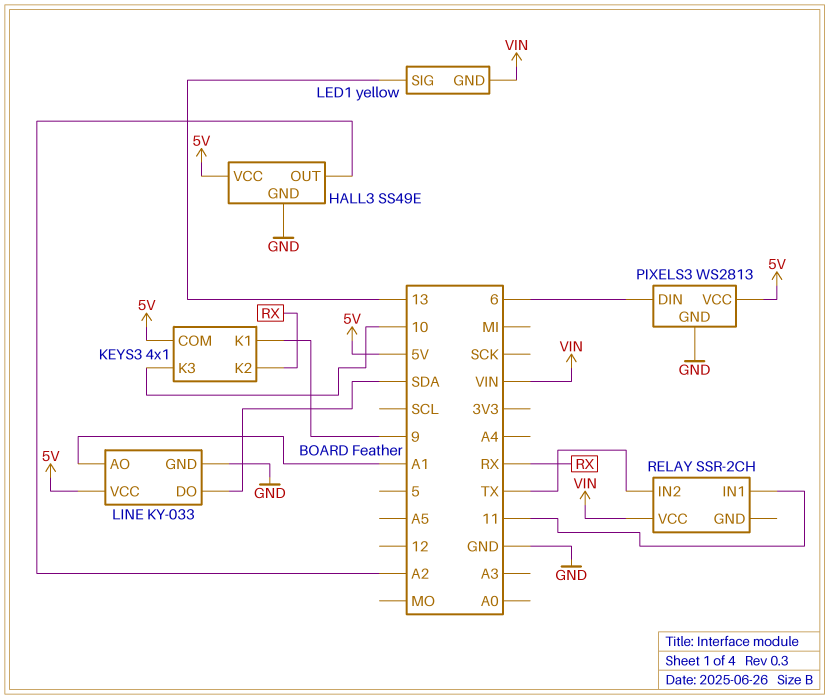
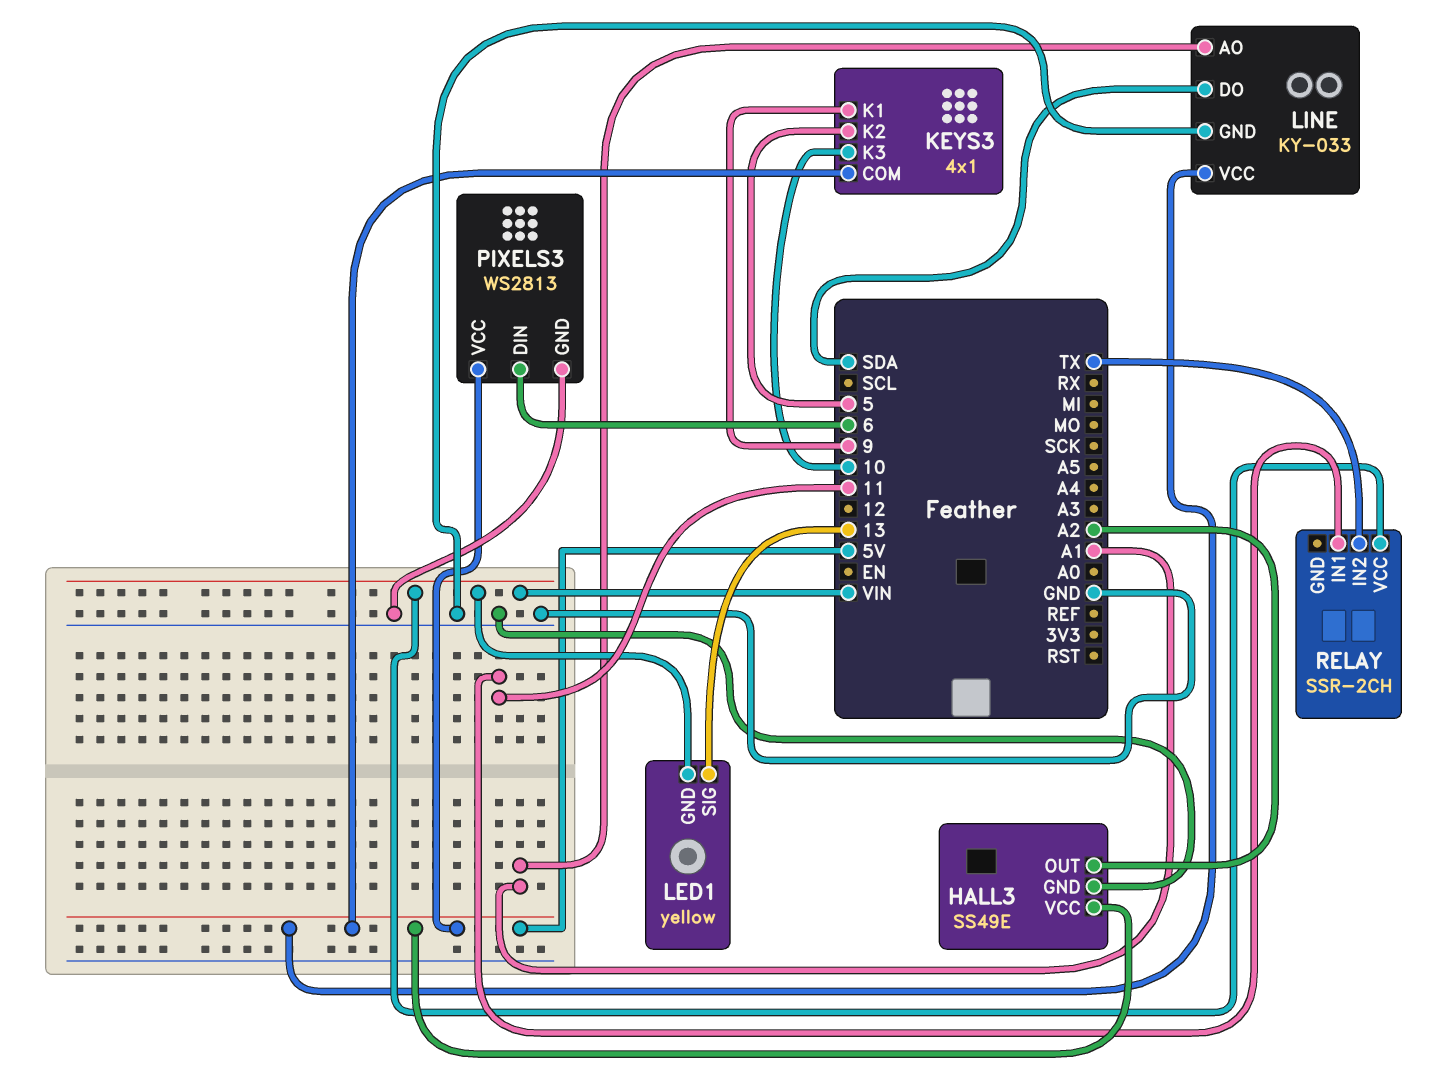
KEYS3 pin K2: RX -> 5

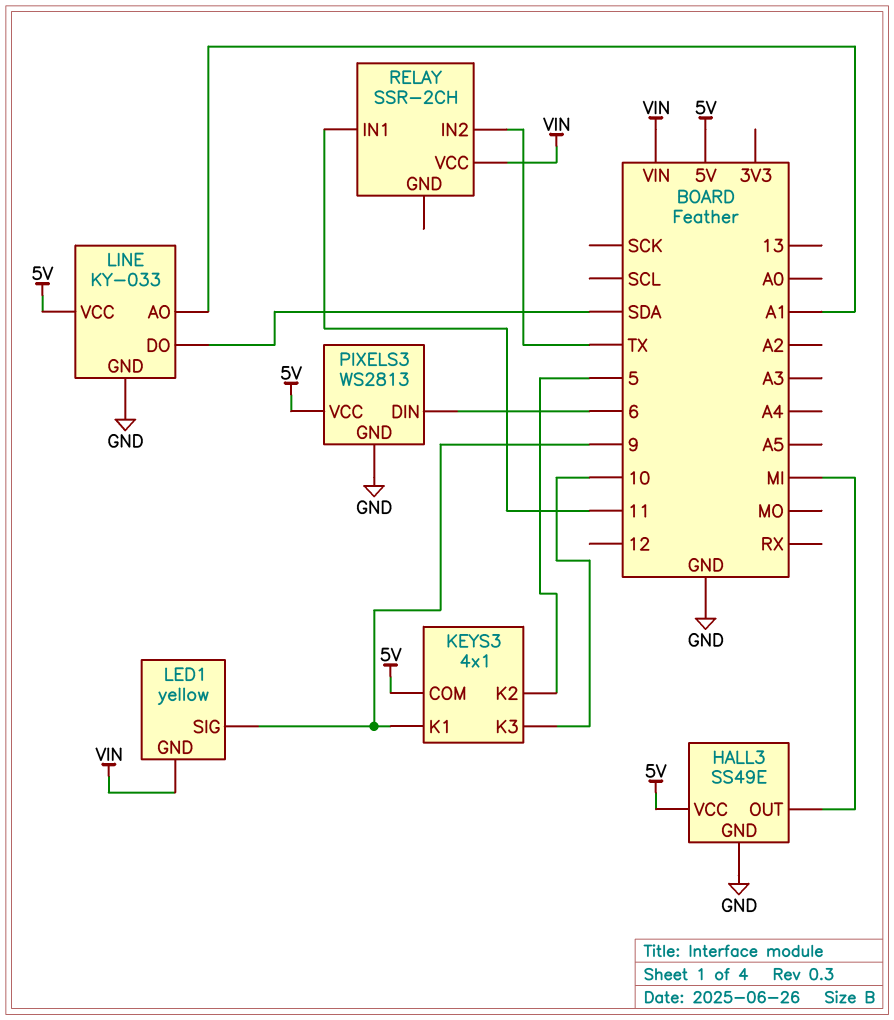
HALL3 pin OUT: A2 -> MI
LED1 pin SIG: 13 -> 9

